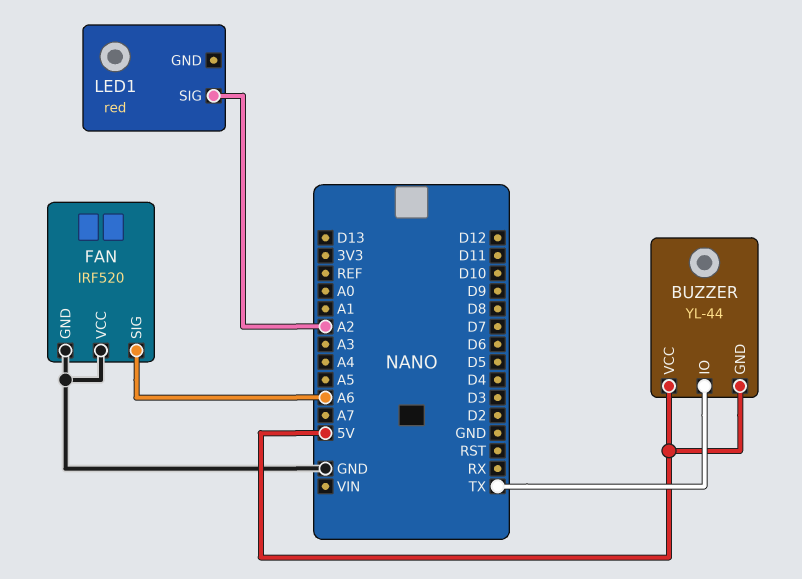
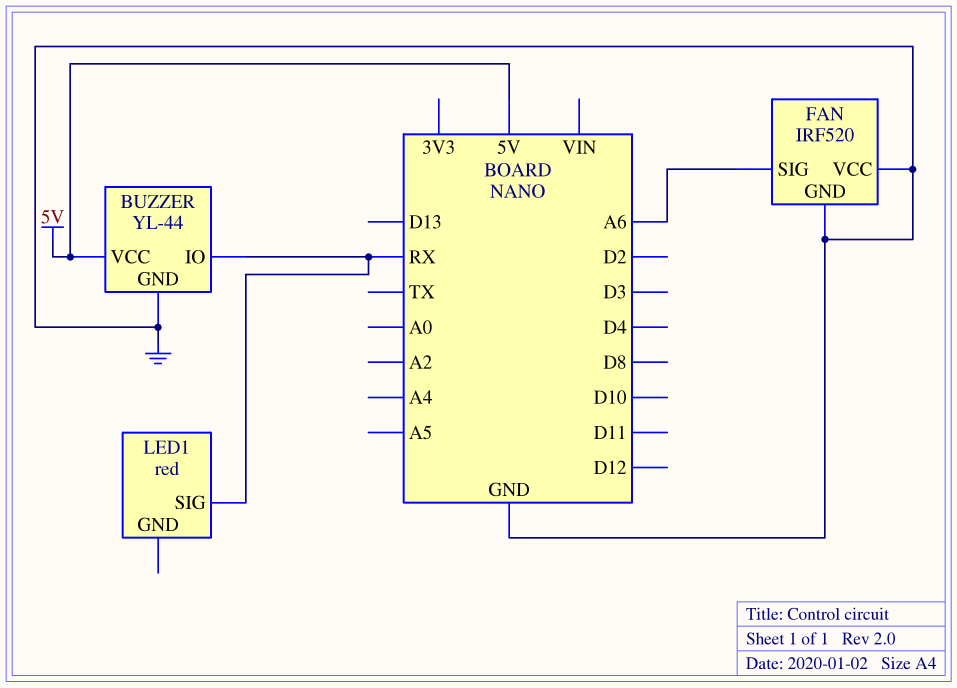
BUZZER pin GND: 5V -> GND
BUZZER pin IO: TX -> RX
LED1 pin SIG: A2 -> RX

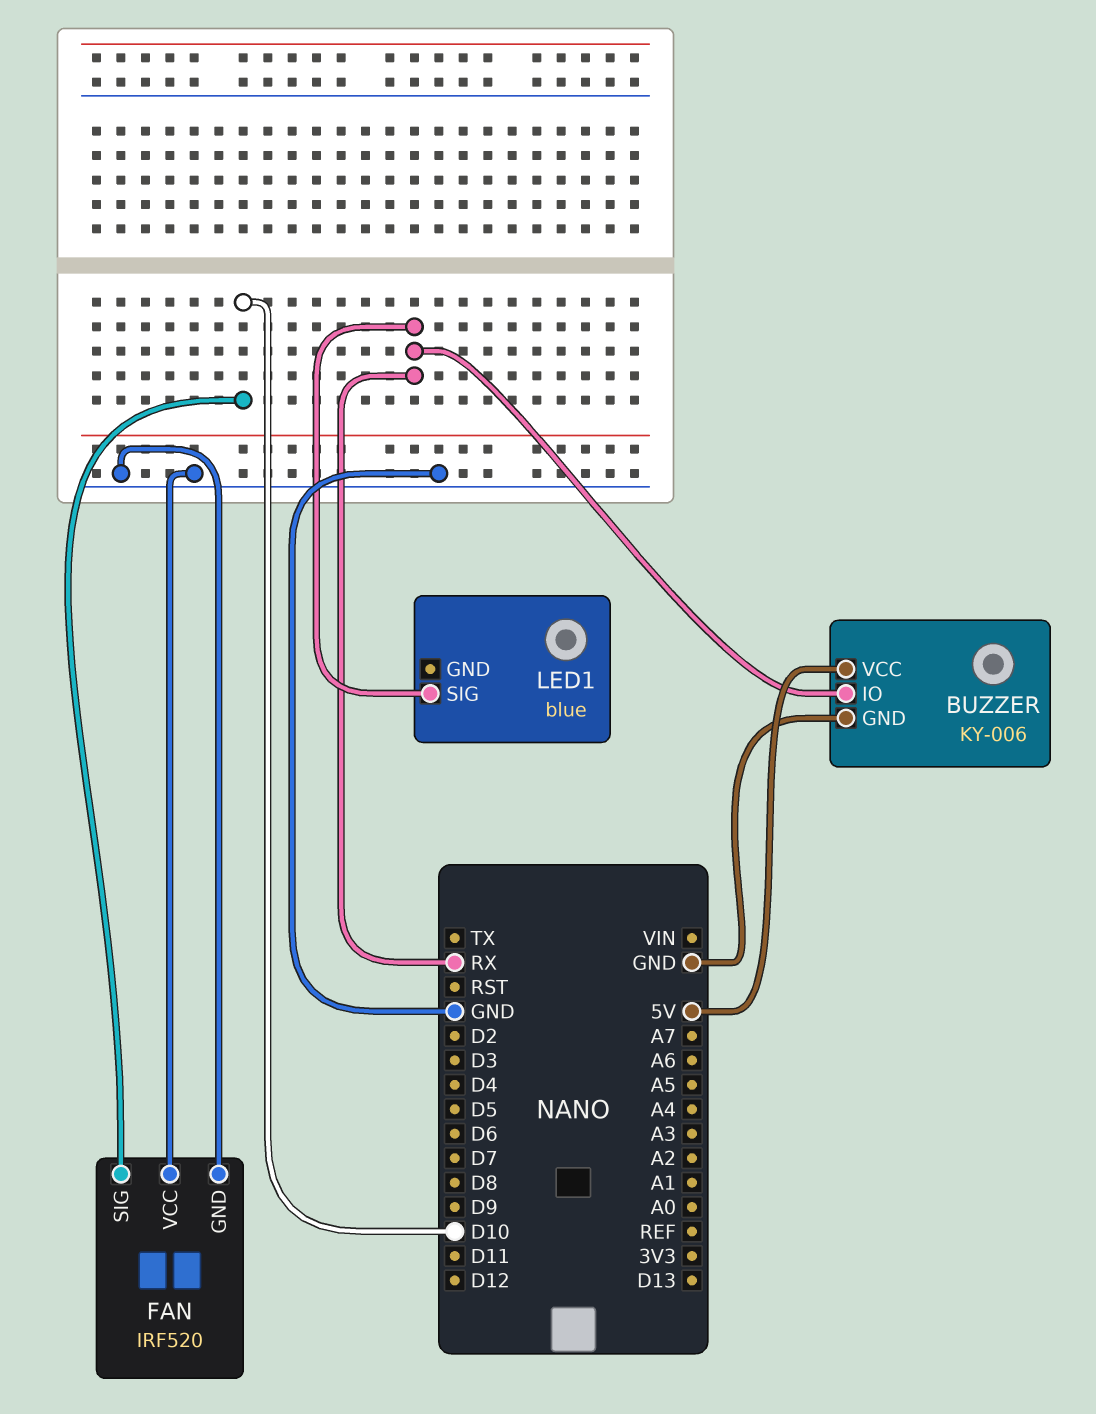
BUZZER: YL-44 -> KY-006
FAN pin SIG: A6 -> D10
LED1: red -> blue

